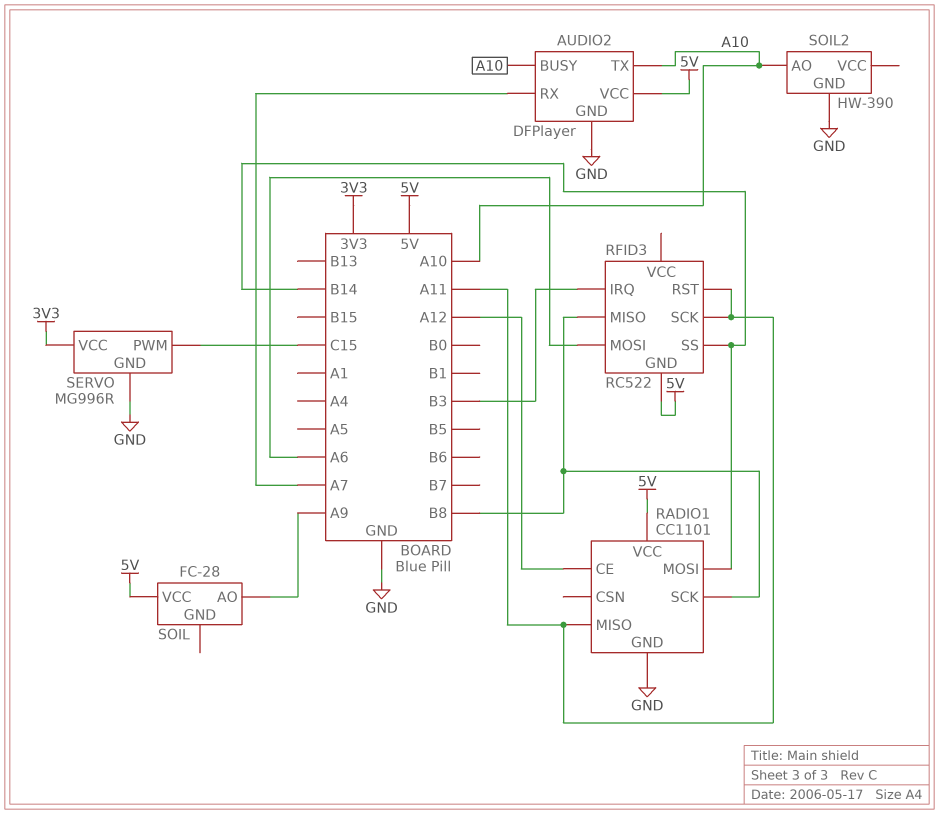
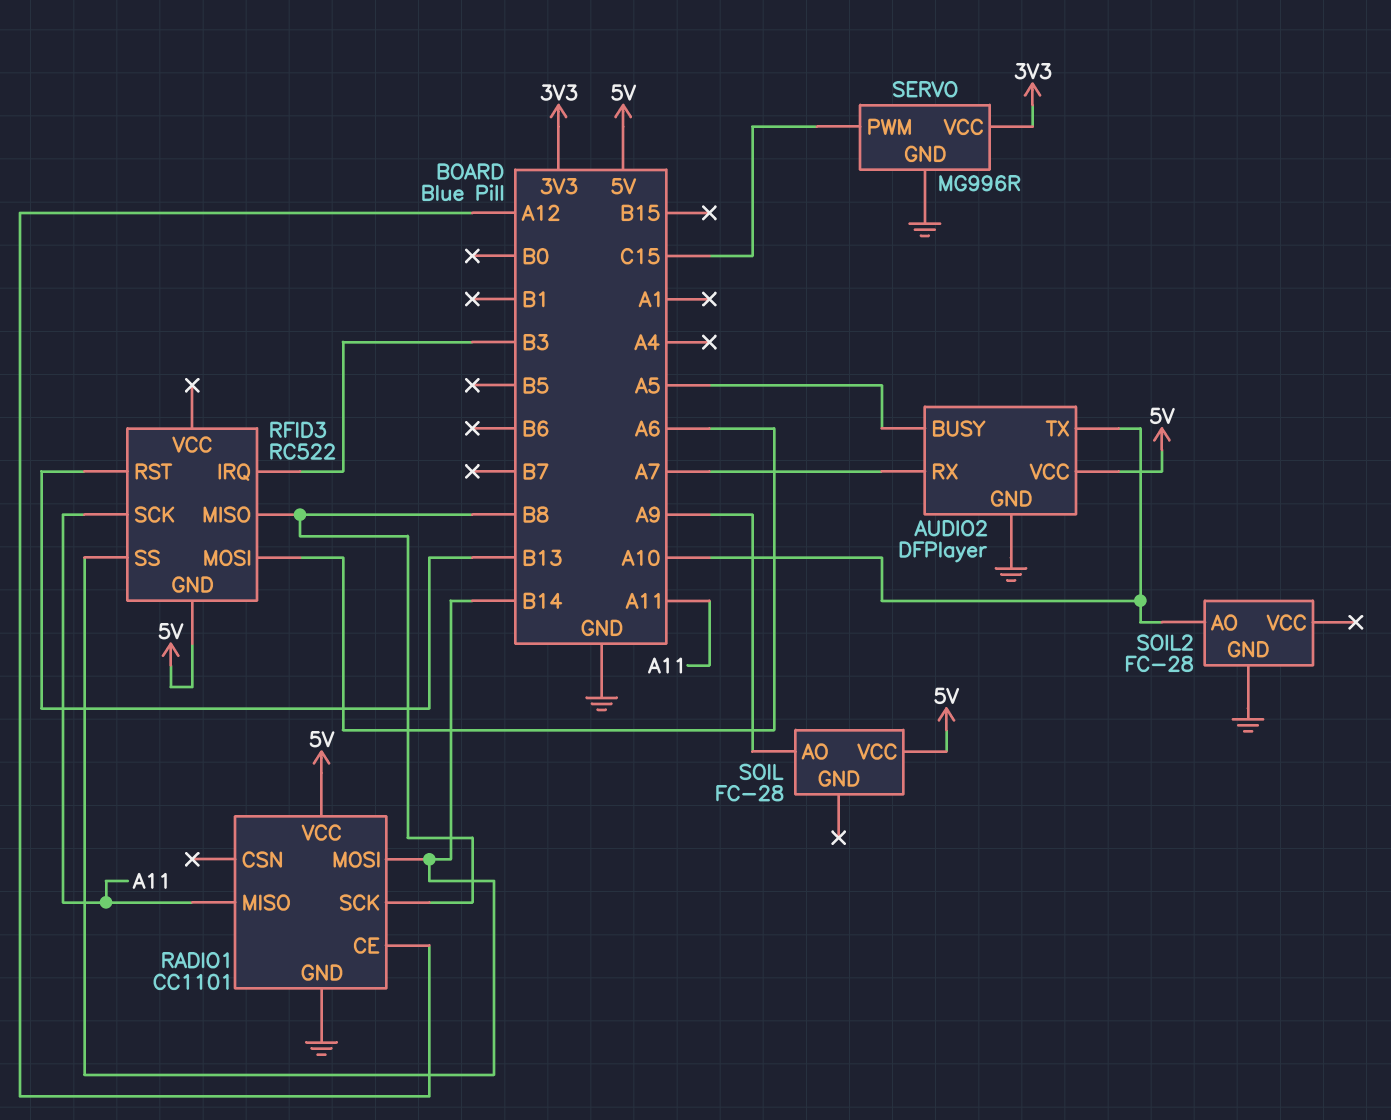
AUDIO2 pin BUSY: A10 -> A5
RFID3 pin RST: A11 -> B13
SOIL2: HW-390 -> FC-28

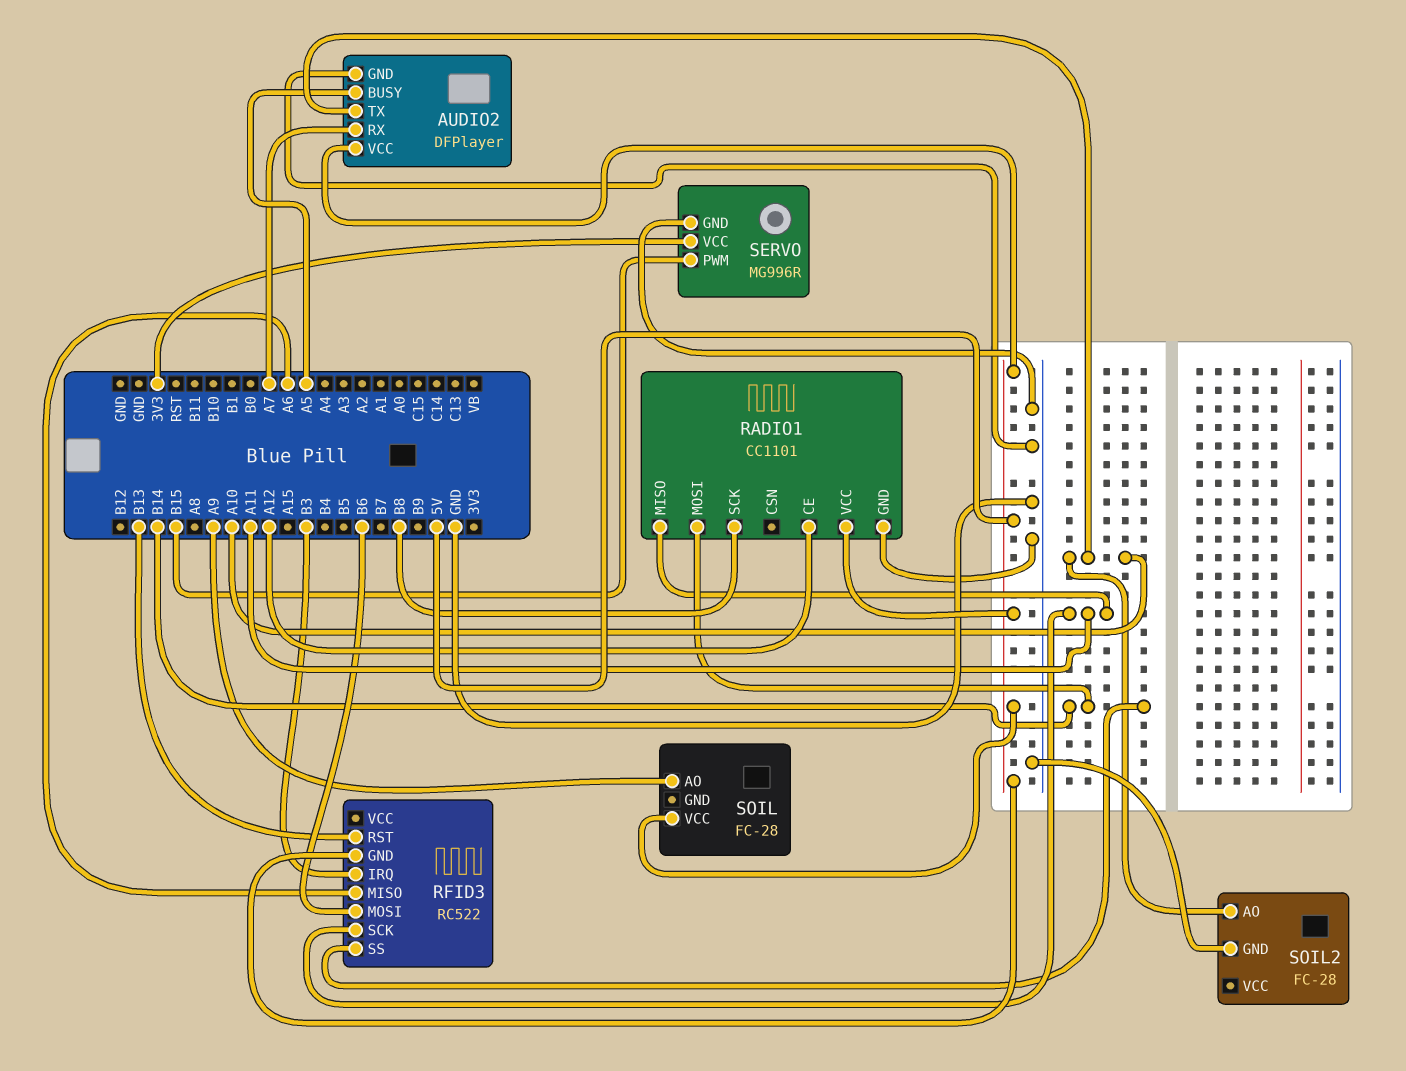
RFID3 pin MISO: B8 -> A6
RFID3 pin MOSI: A6 -> B6
SERVO pin PWM: C15 -> B15

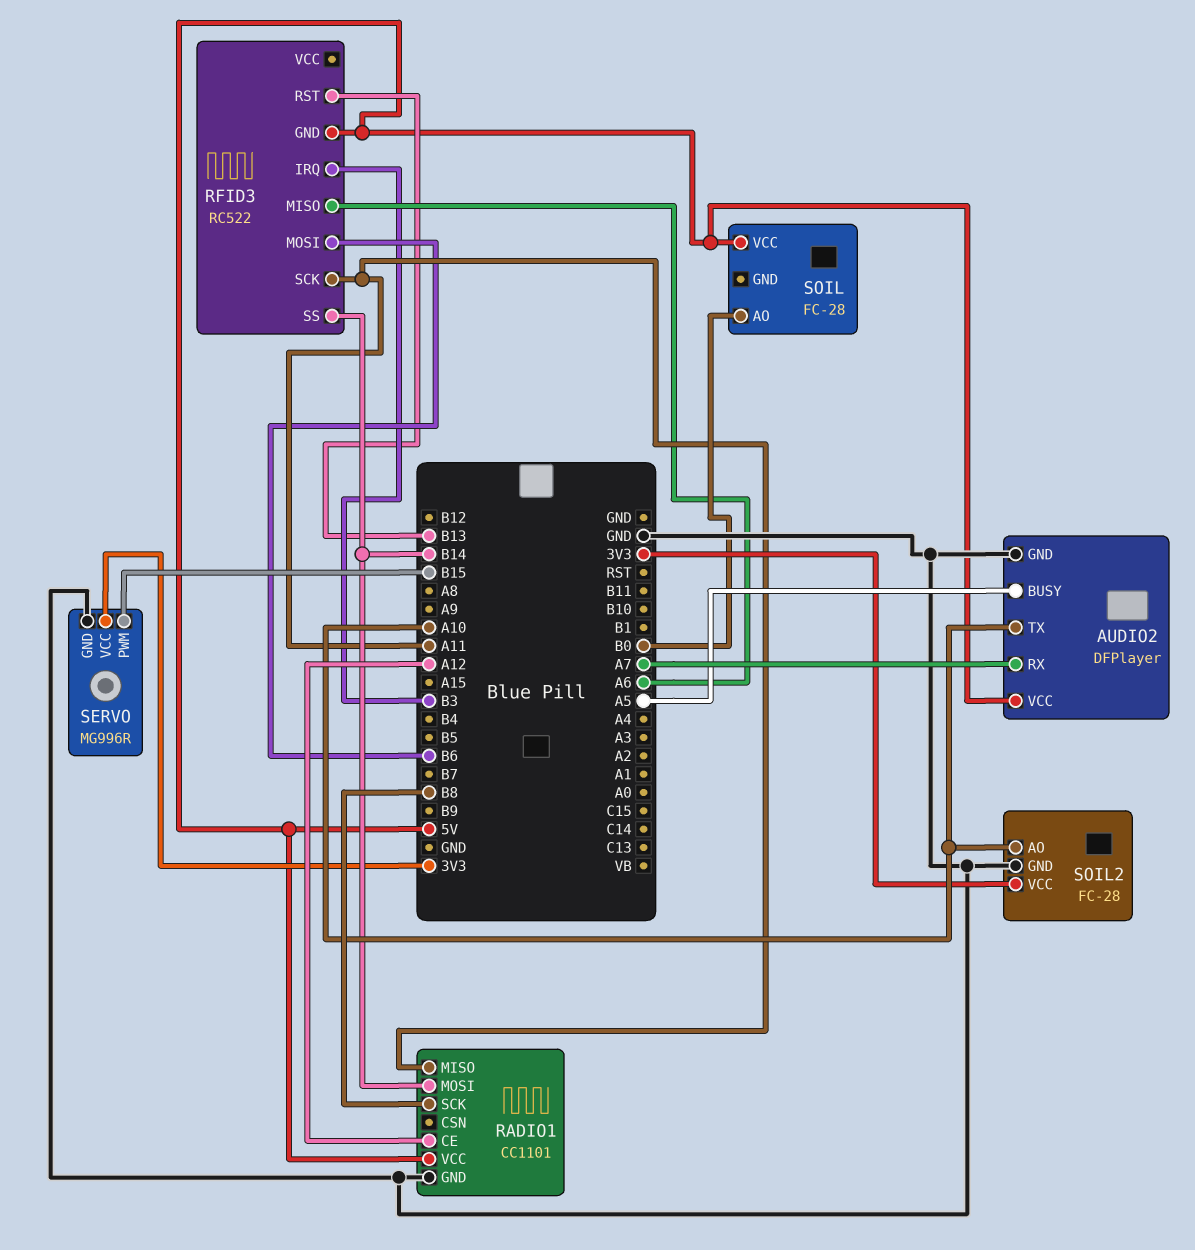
SOIL pin AO: A9 -> B0
SOIL2 pin VCC: none -> 3V3

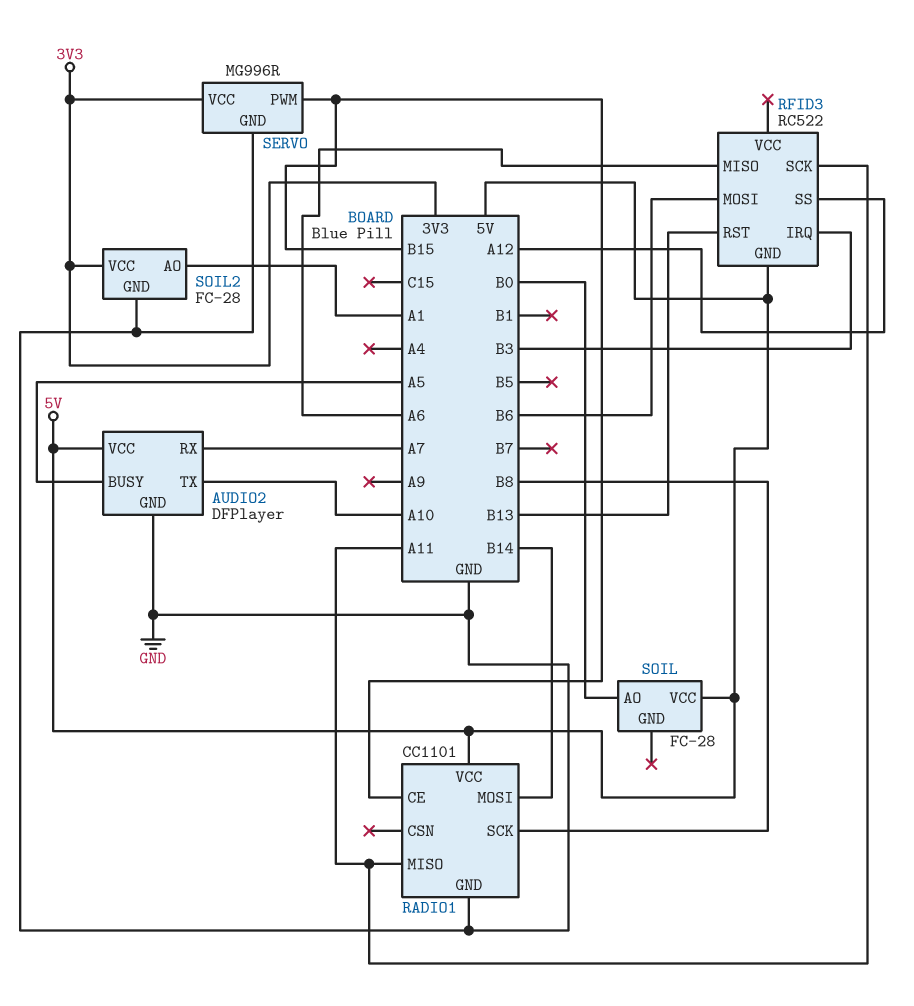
RADIO1 pin CE: A12 -> B15
RFID3 pin SS: B14 -> A12
SOIL2 pin AO: A10 -> A1

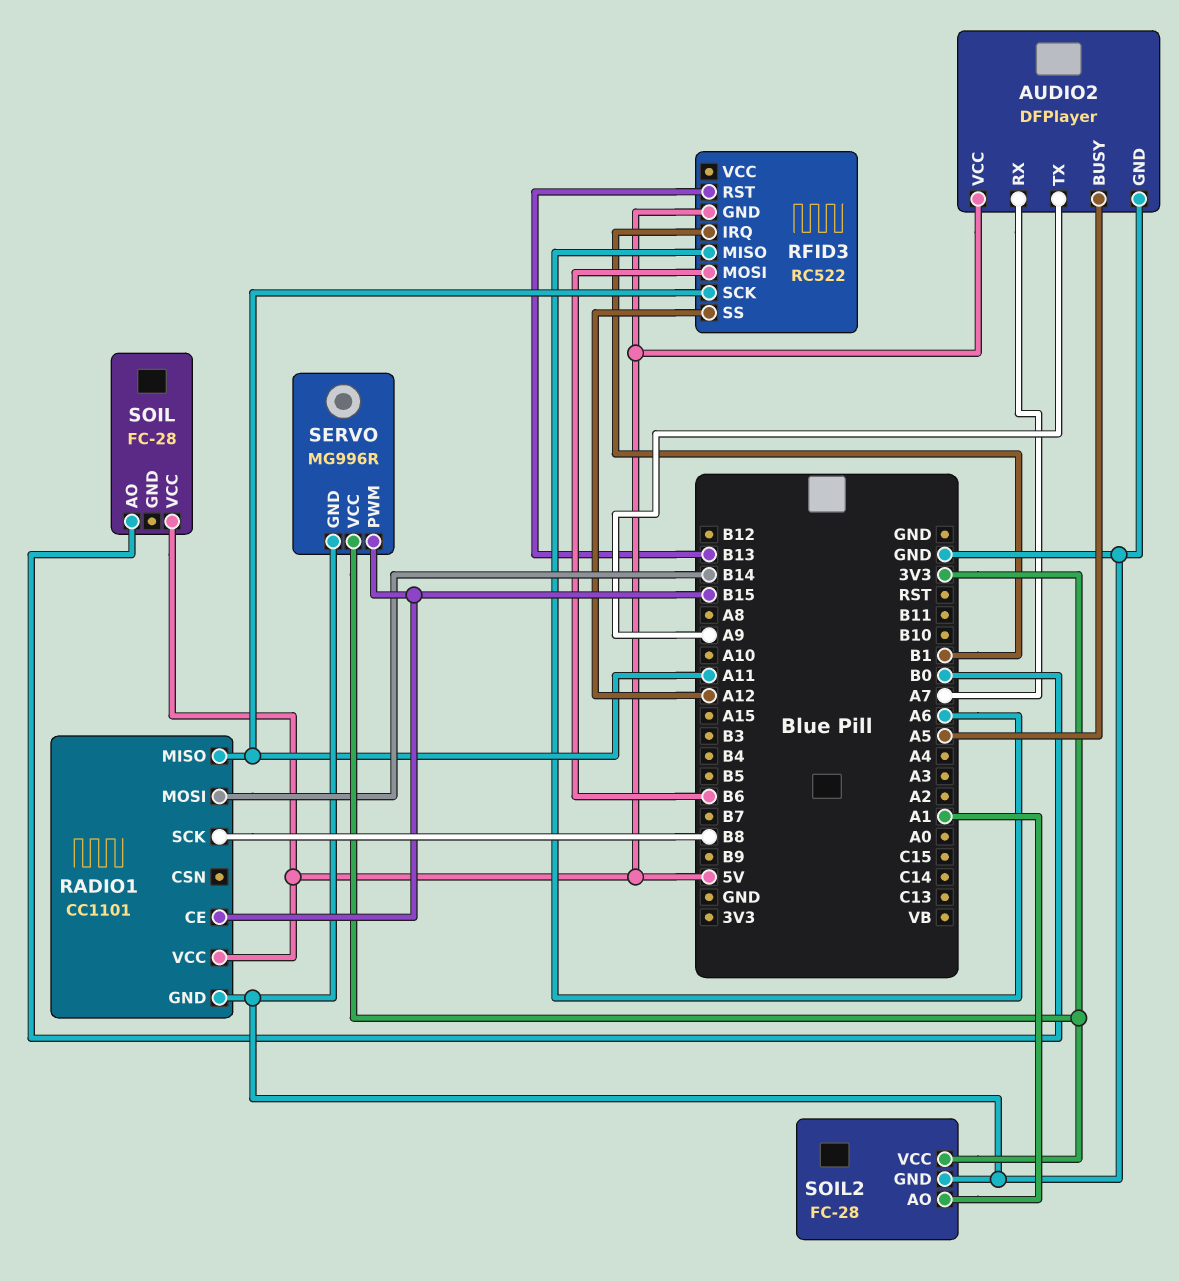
AUDIO2 pin TX: A10 -> A9
RFID3 pin IRQ: B3 -> B1

